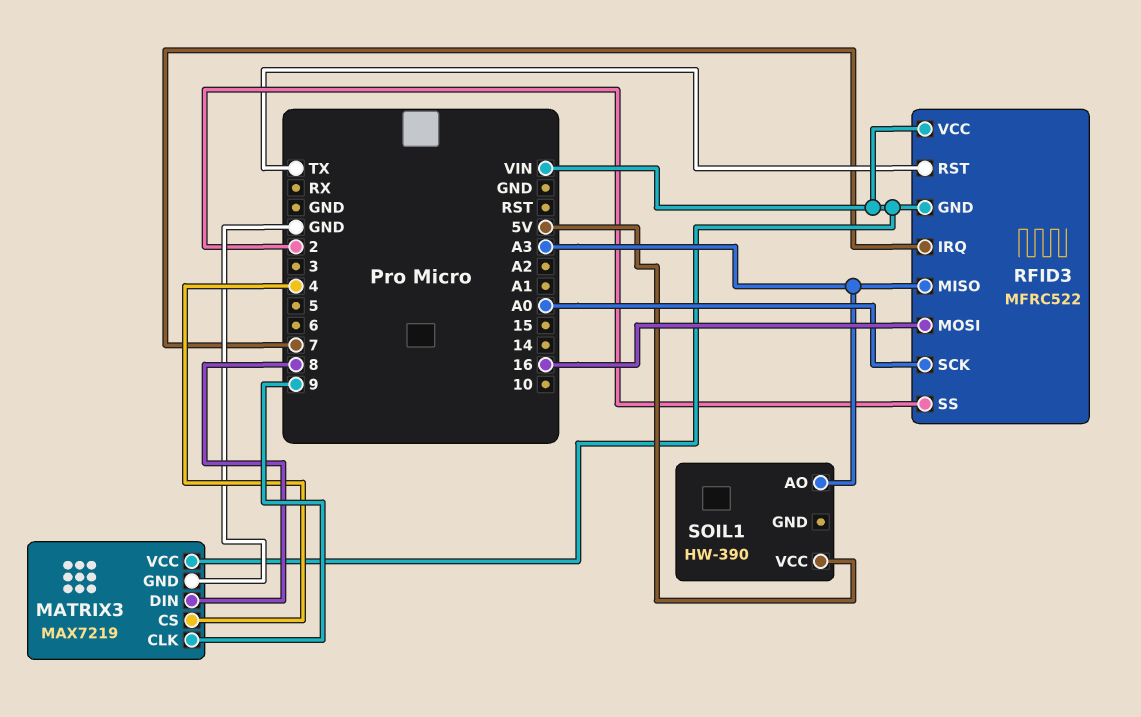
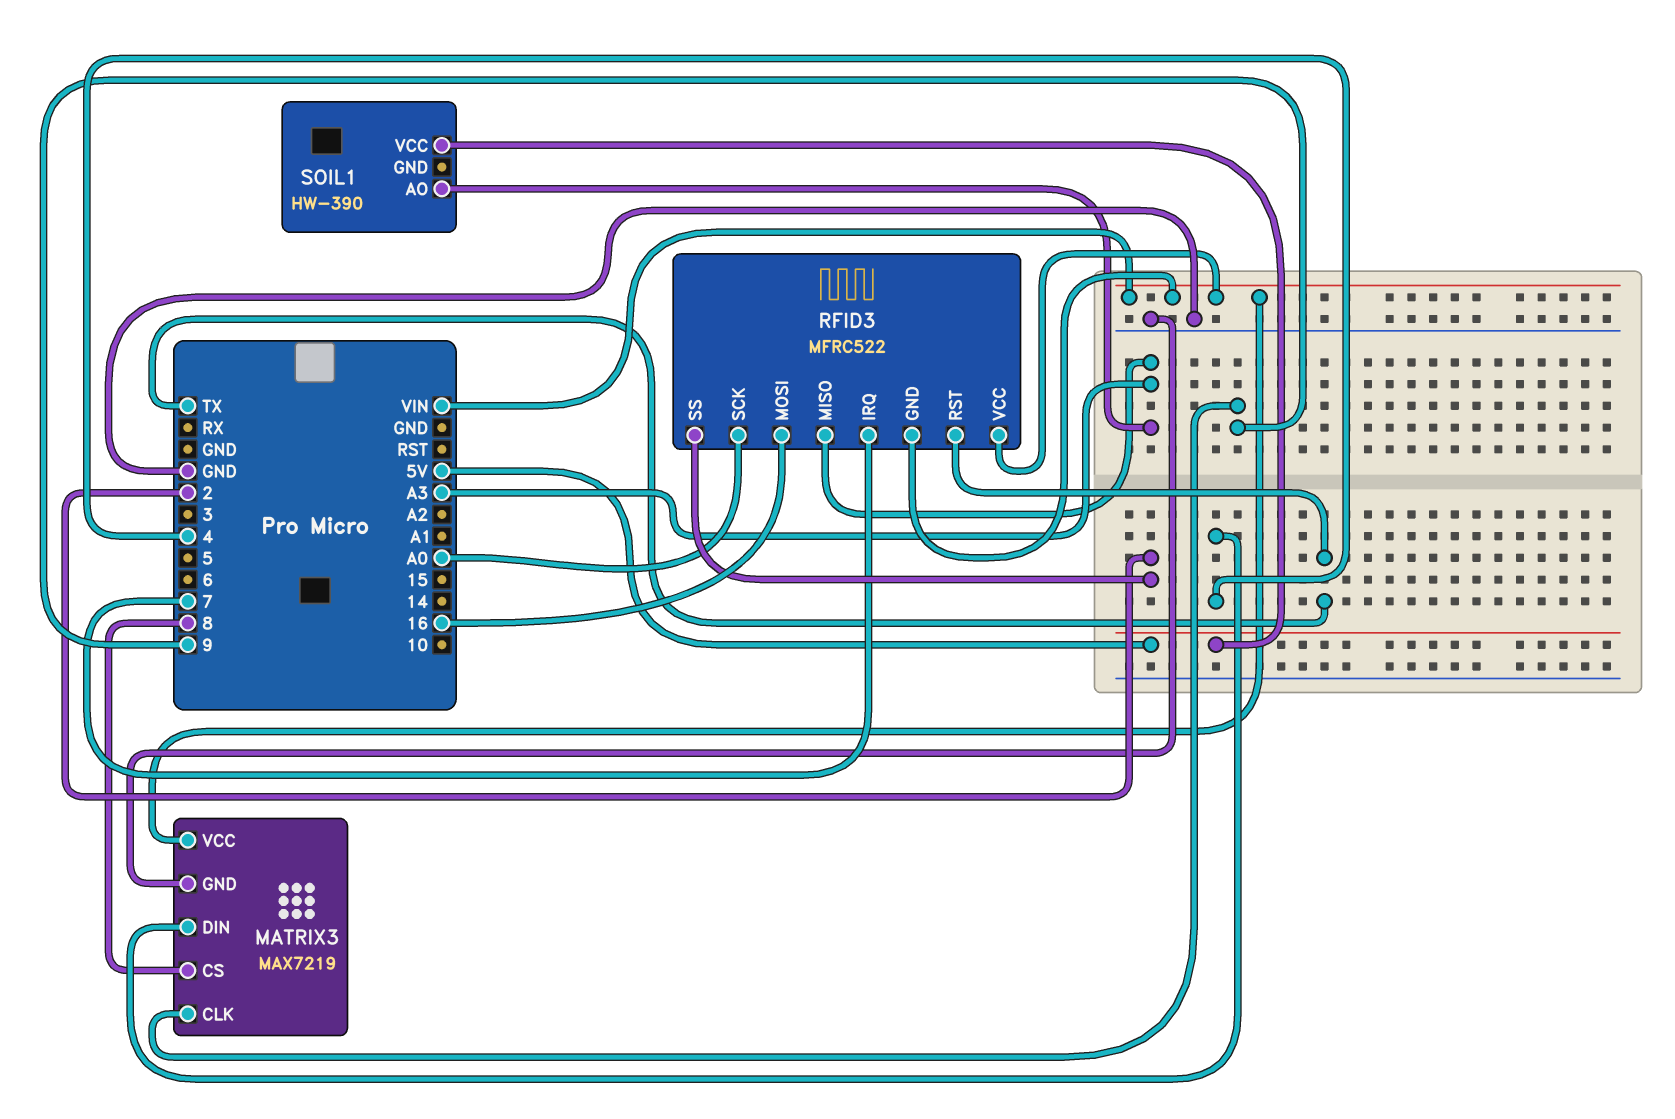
MATRIX3 pin CS: 4 -> 8
MATRIX3 pin DIN: 8 -> 4

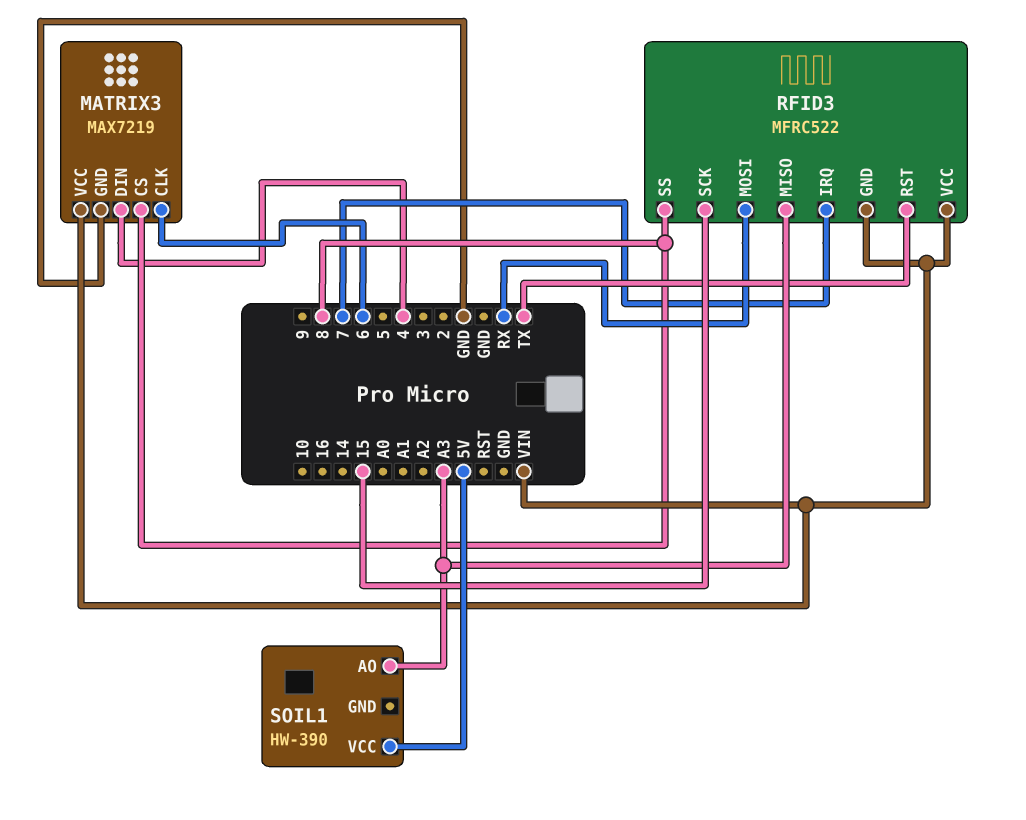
MATRIX3 pin CLK: 9 -> 6
RFID3 pin MOSI: 16 -> RX
RFID3 pin SCK: A0 -> 15
RFID3 pin SS: 2 -> 8

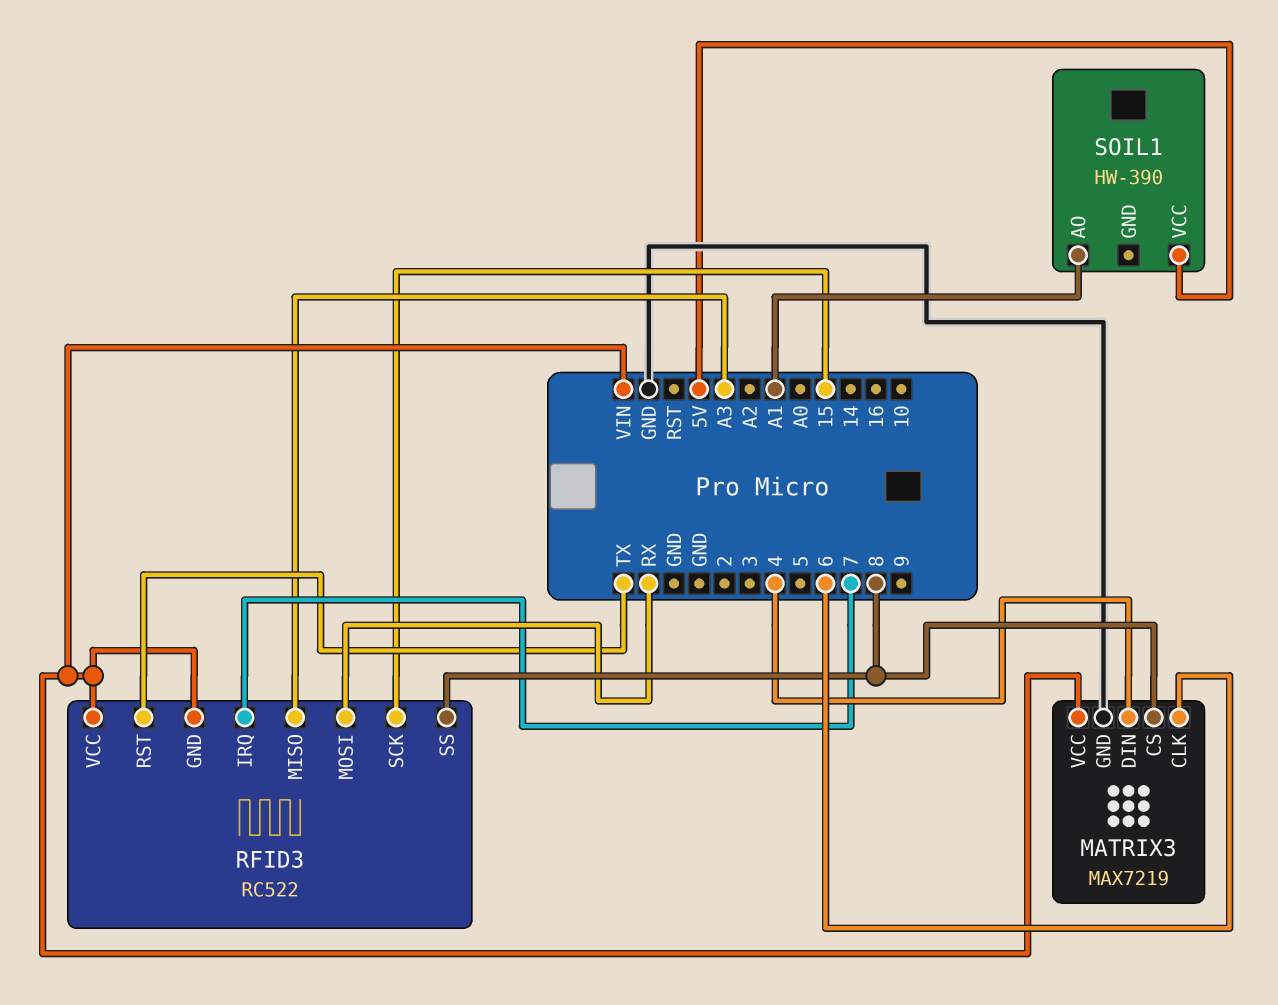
RFID3: MFRC522 -> RC522
SOIL1 pin AO: A3 -> A1

